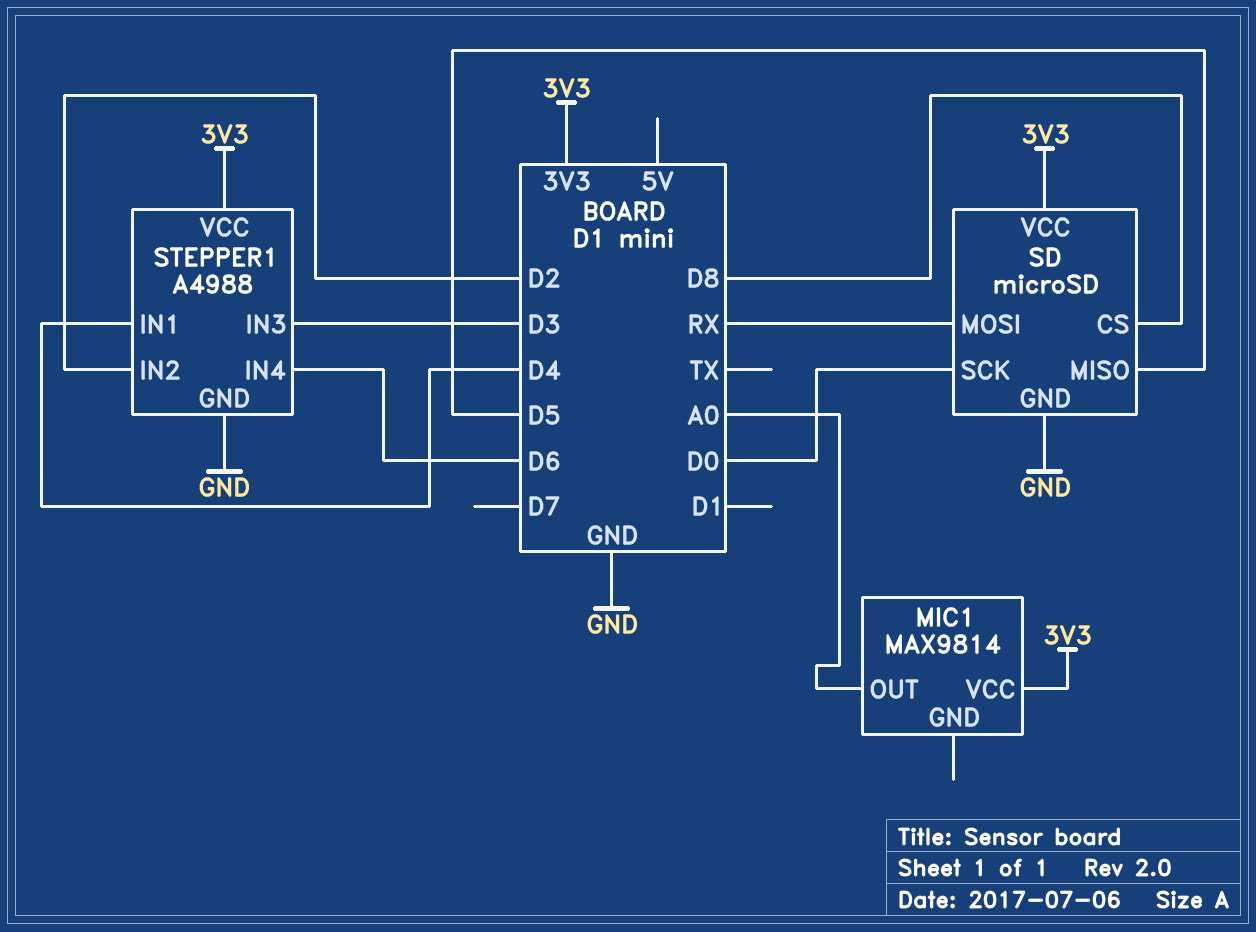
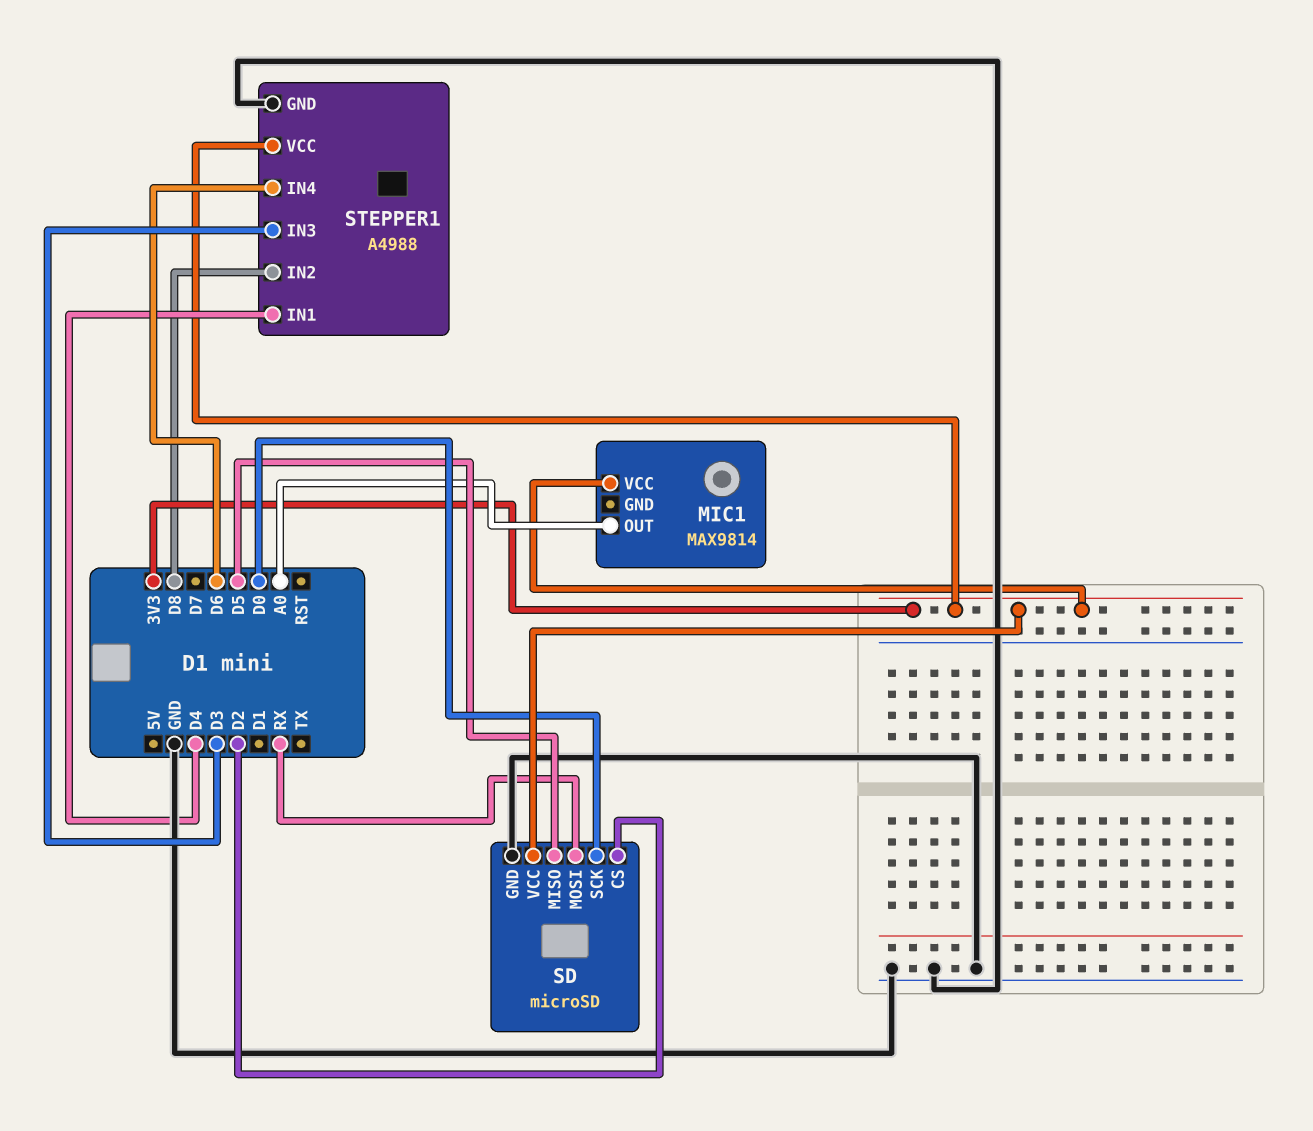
SD pin CS: D8 -> D2
STEPPER1 pin IN2: D2 -> D8

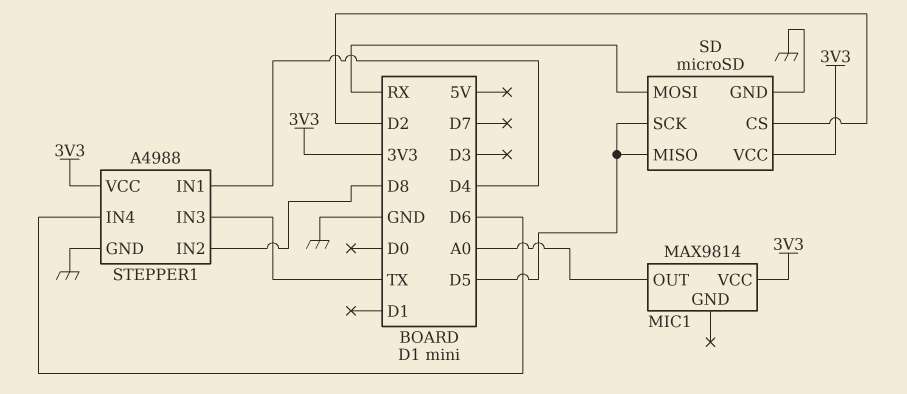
SD pin SCK: D0 -> D5
STEPPER1 pin IN3: D3 -> TX

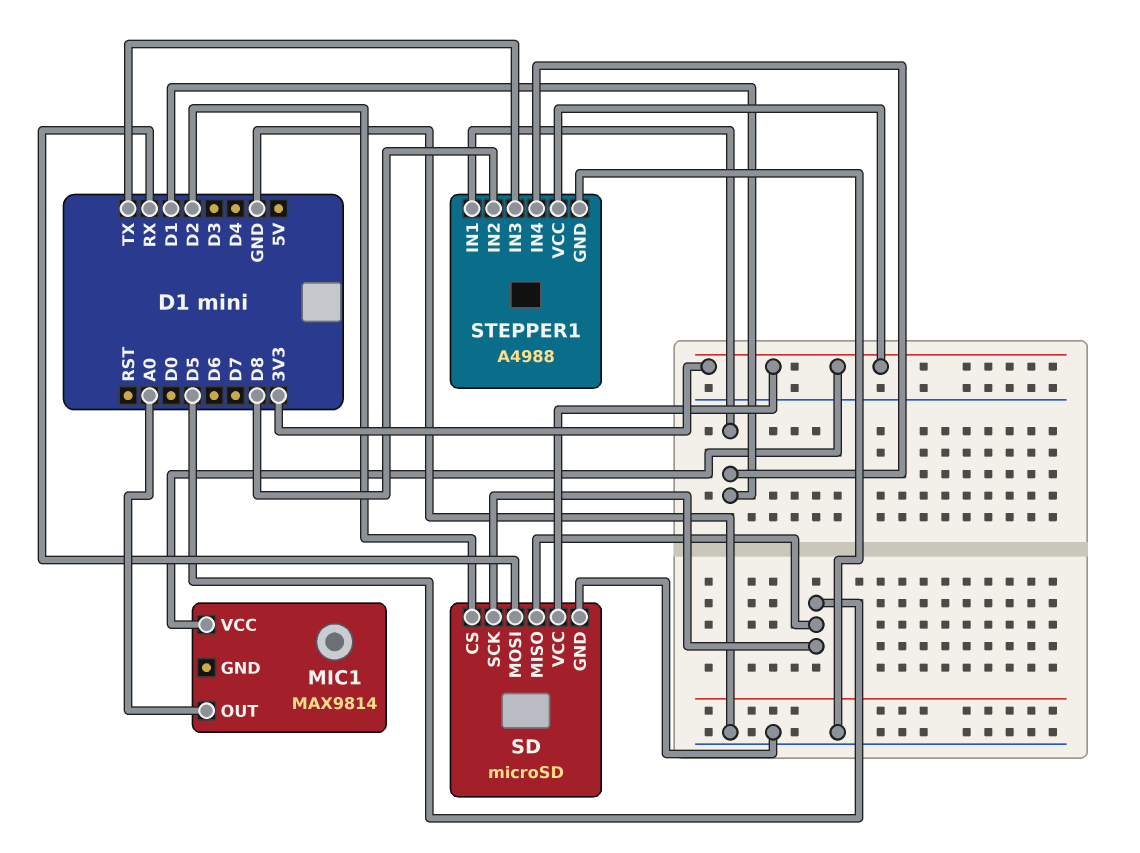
STEPPER1 pin IN1: D4 -> D1
STEPPER1 pin IN4: D6 -> D1

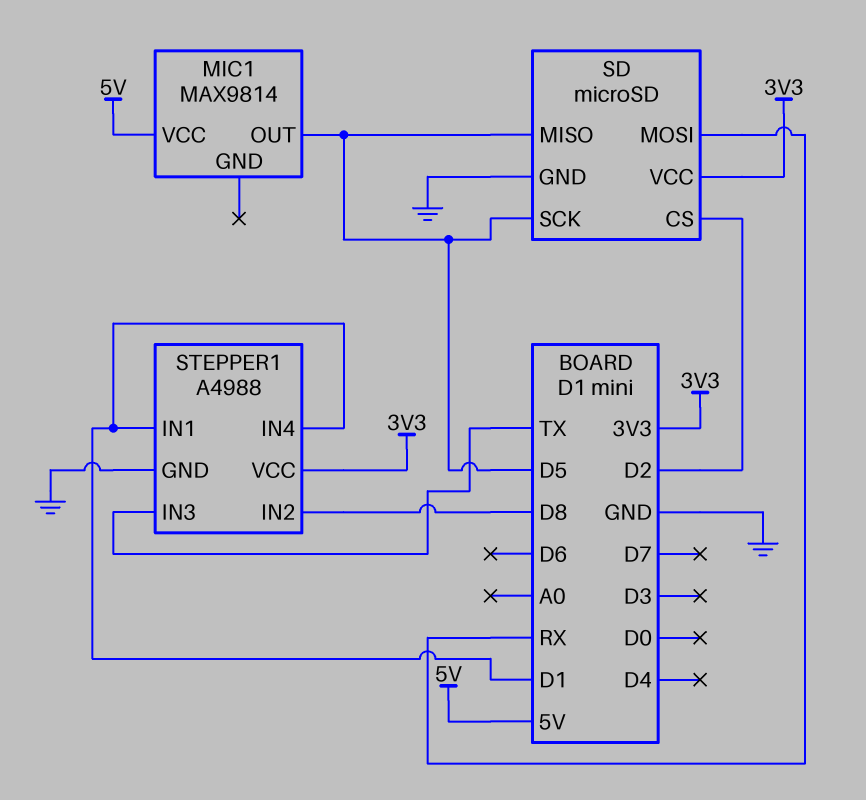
MIC1 pin OUT: A0 -> D5
MIC1 pin VCC: 3V3 -> 5V

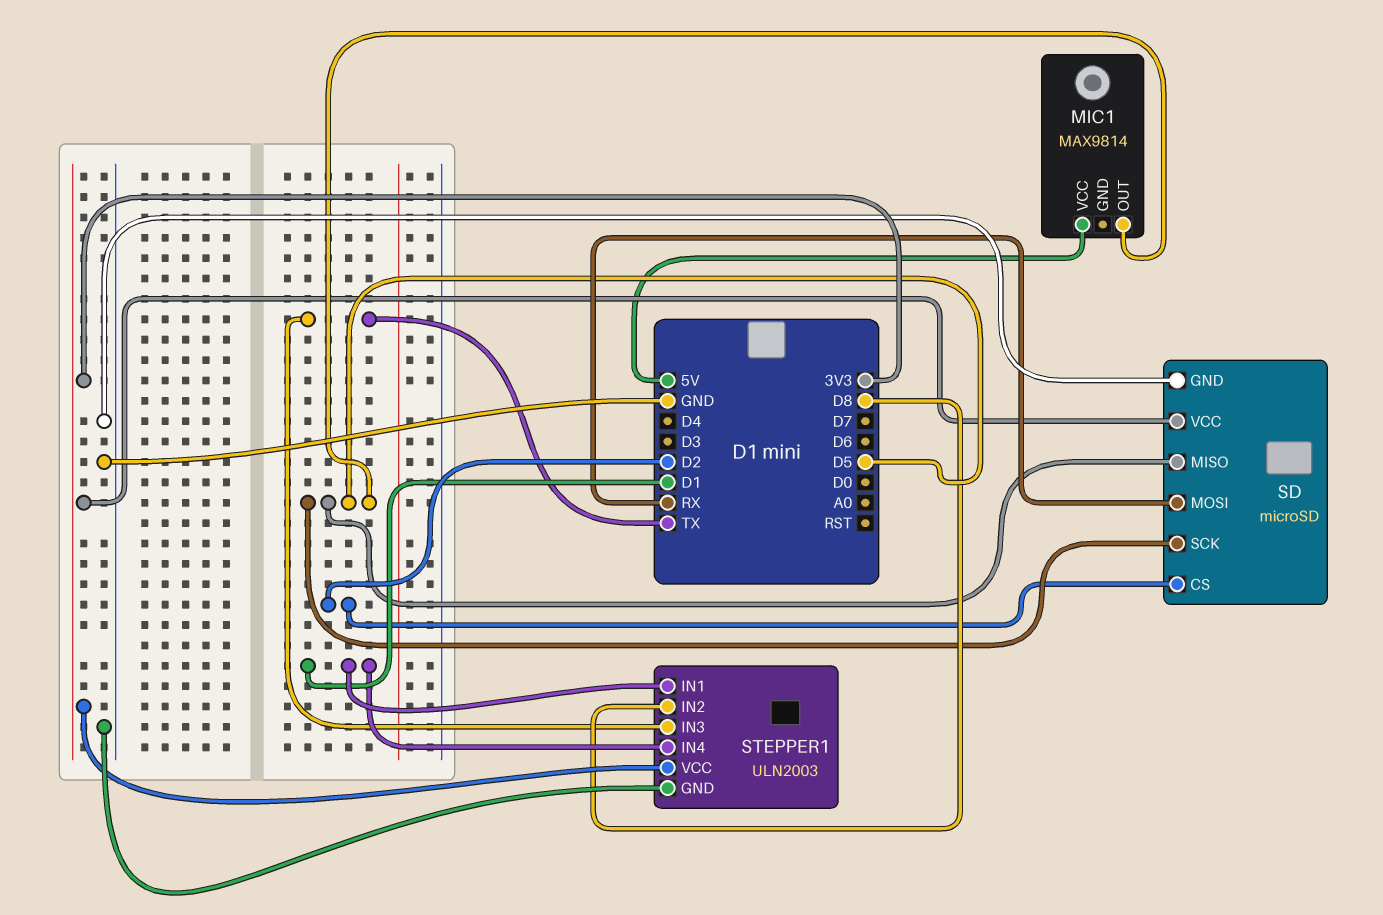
STEPPER1: A4988 -> ULN2003

